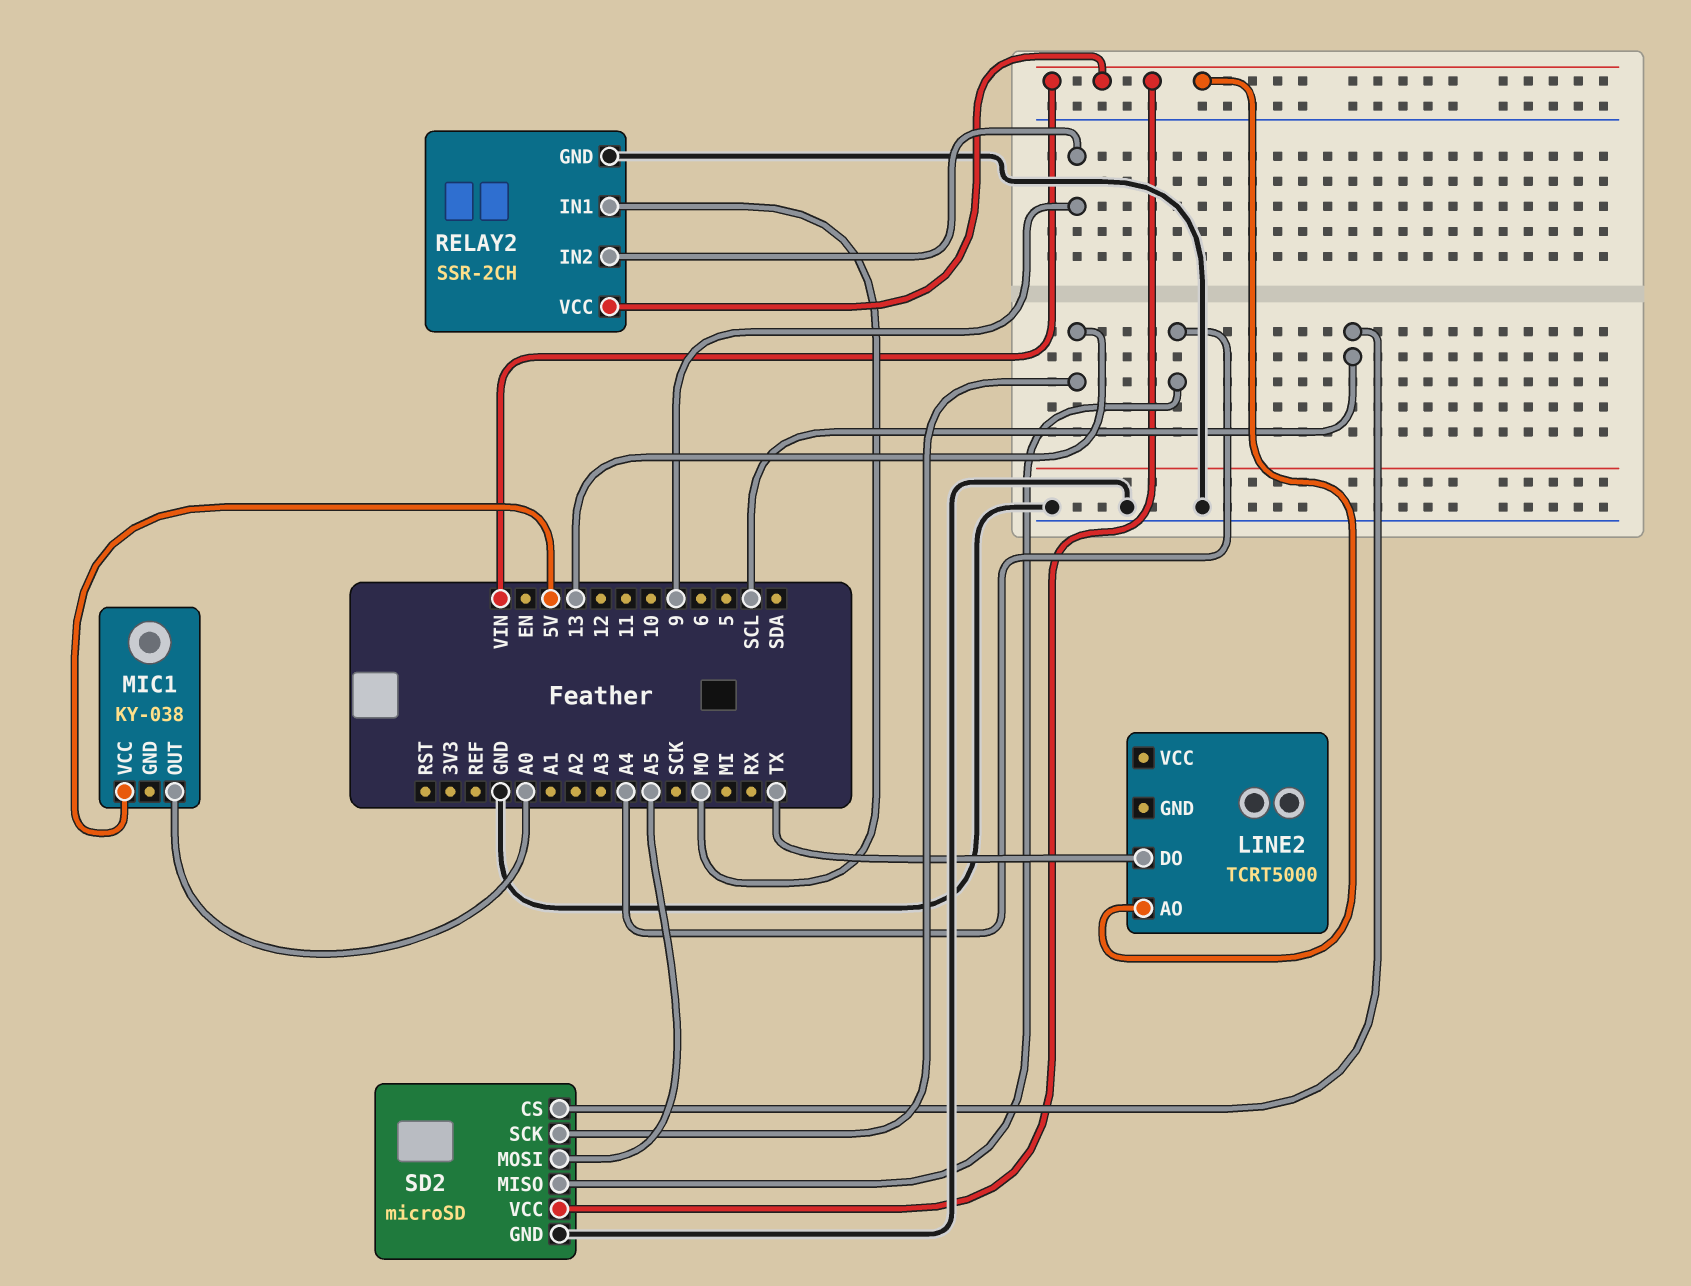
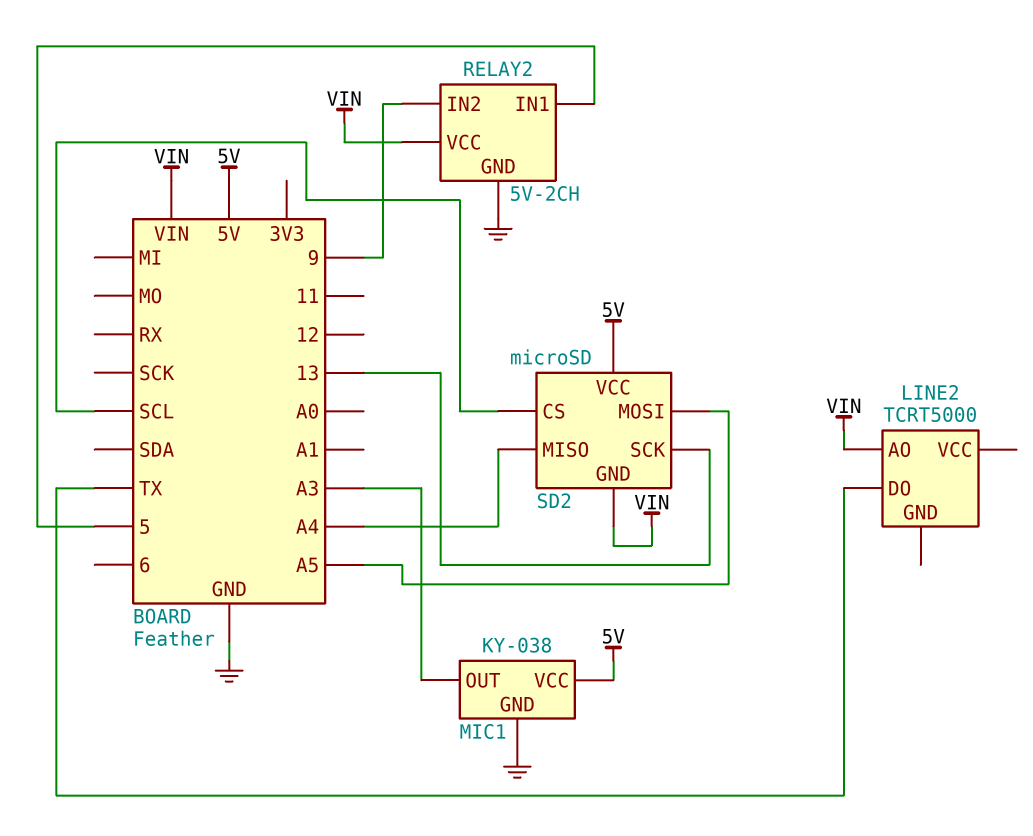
MIC1 pin GND: none -> GND
MIC1 pin OUT: A0 -> A3
RELAY2: SSR-2CH -> 5V-2CH
RELAY2 pin IN1: MO -> 5
SD2 pin GND: GND -> VIN
SD2 pin VCC: VIN -> 5V

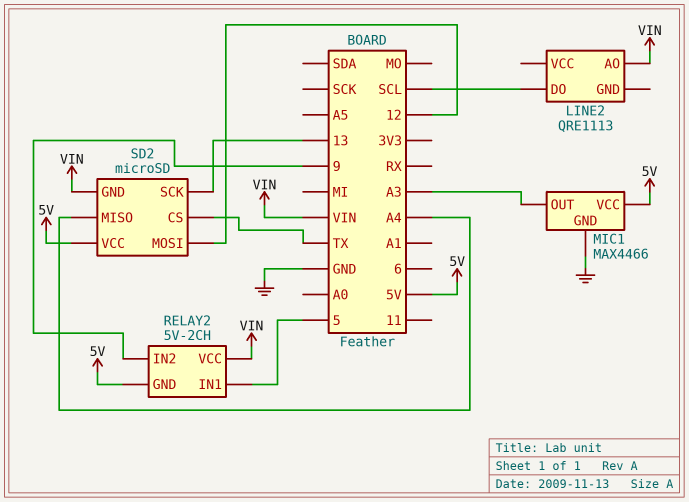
LINE2: TCRT5000 -> QRE1113
LINE2 pin DO: TX -> SCL
MIC1: KY-038 -> MAX4466
RELAY2 pin GND: GND -> 5V
SD2 pin CS: SCL -> TX
SD2 pin MOSI: A5 -> 12

